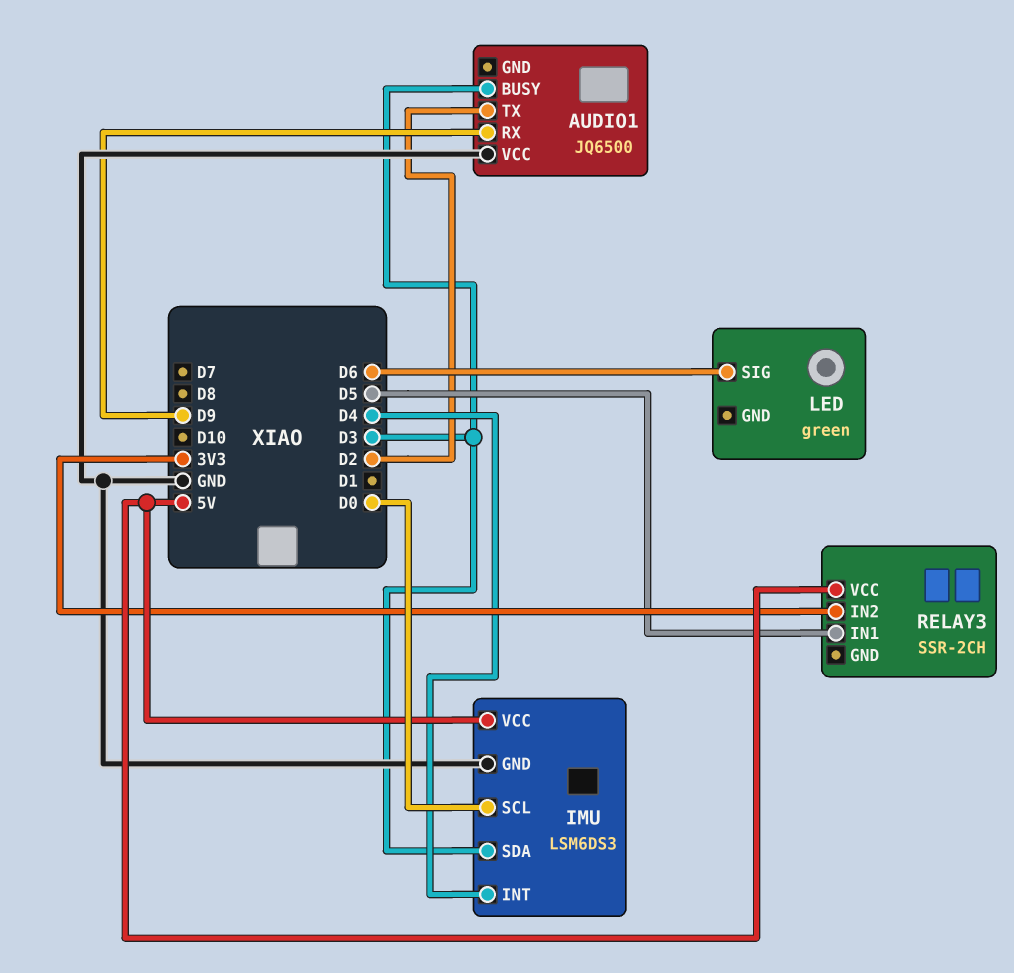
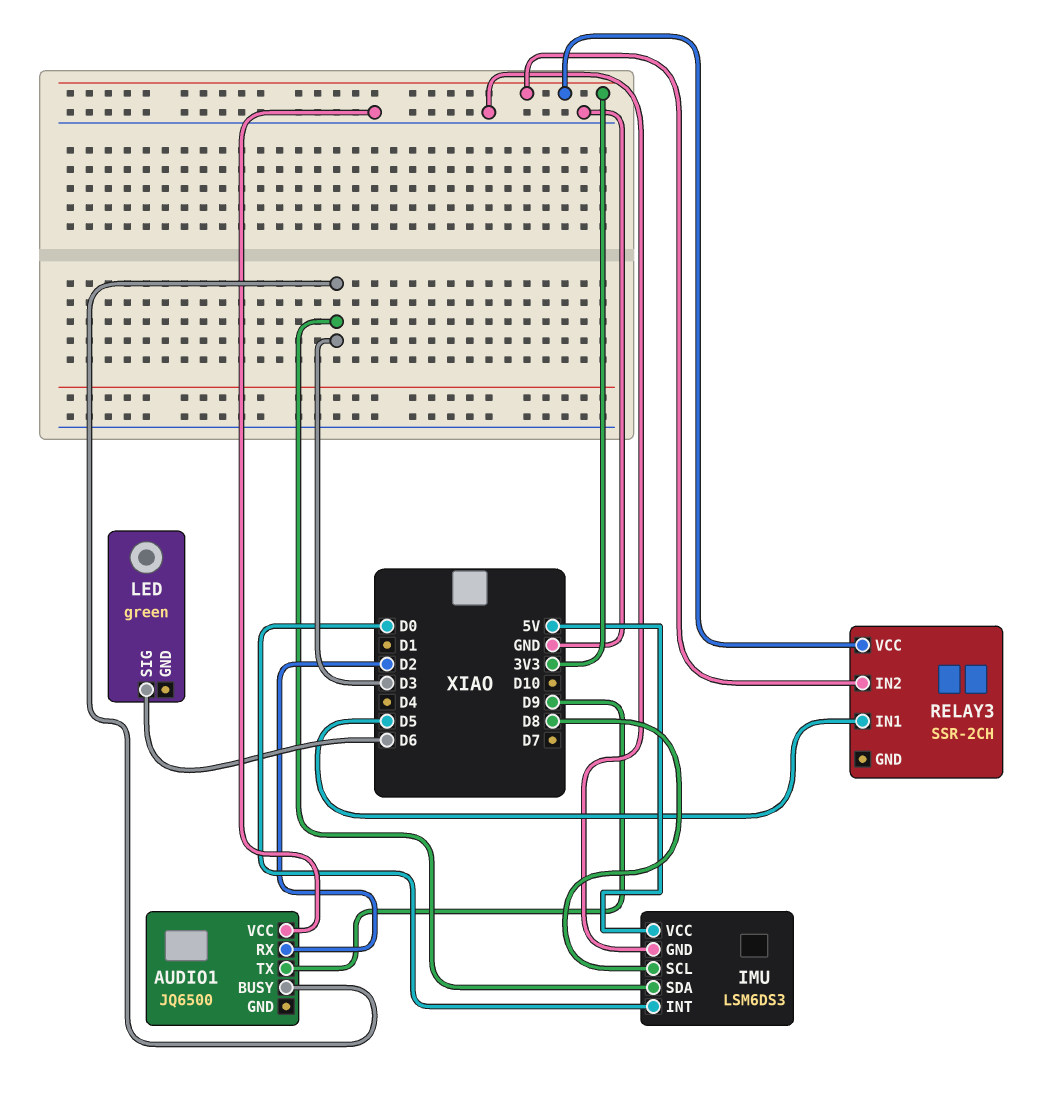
AUDIO1 pin RX: D9 -> D2
AUDIO1 pin TX: D2 -> D9
IMU pin INT: D4 -> D0
IMU pin SCL: D0 -> D8
RELAY3 pin VCC: 5V -> 3V3

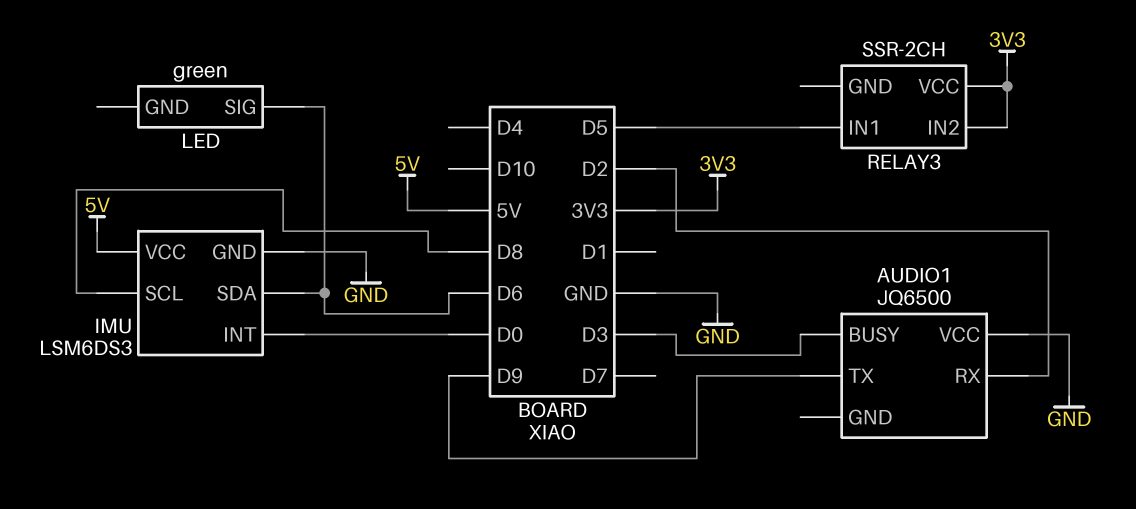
IMU pin SDA: D3 -> D6

